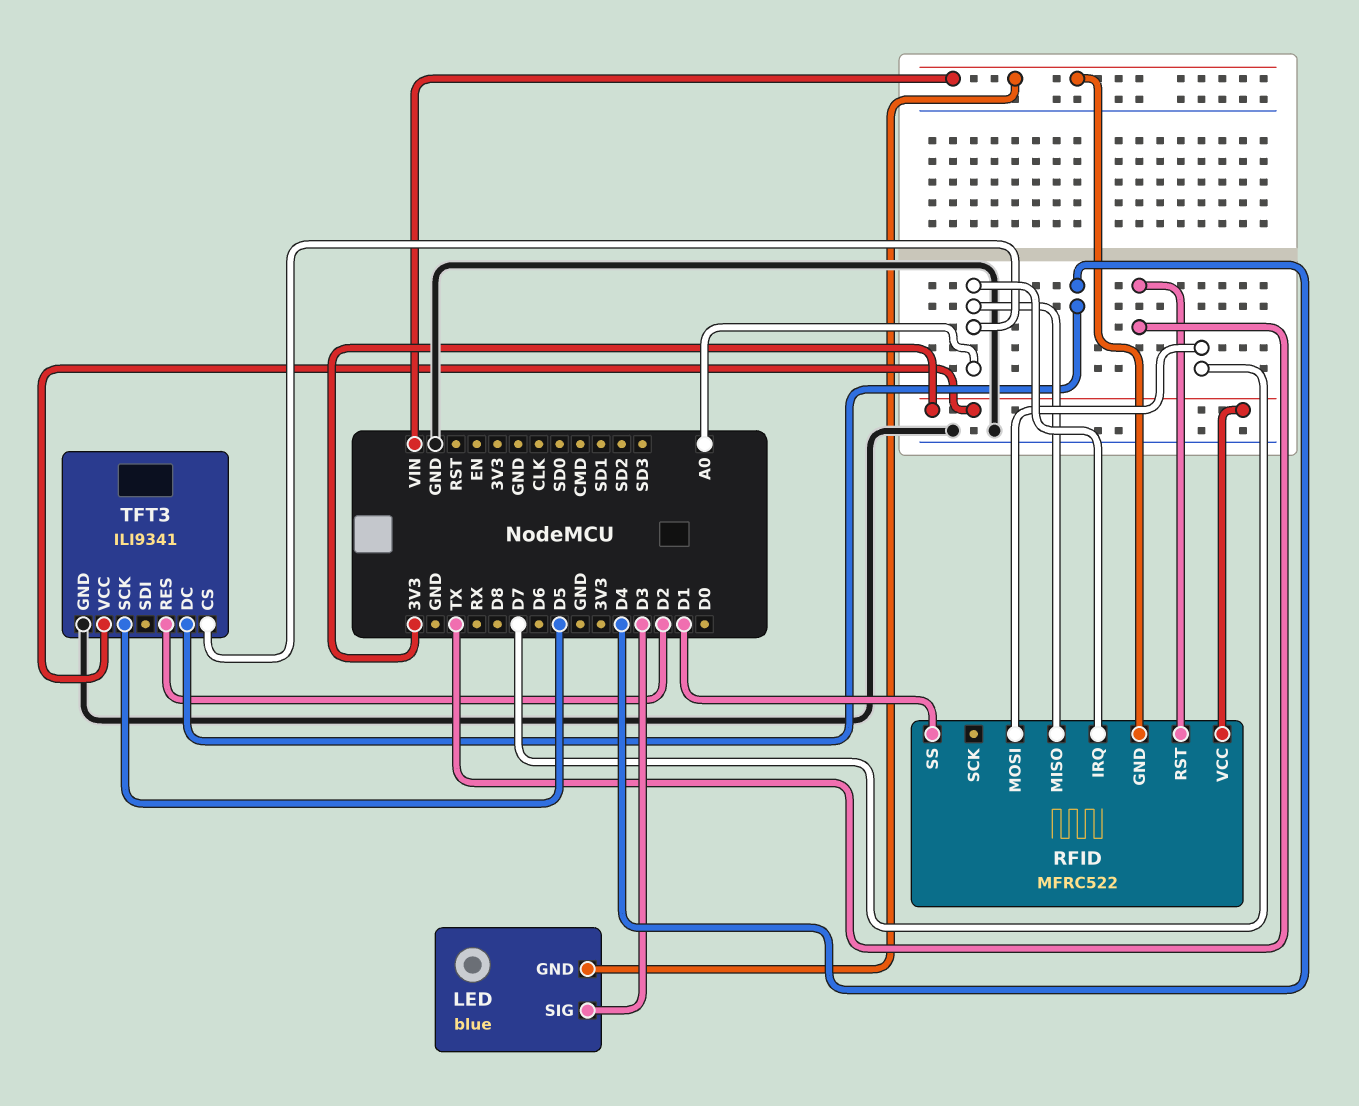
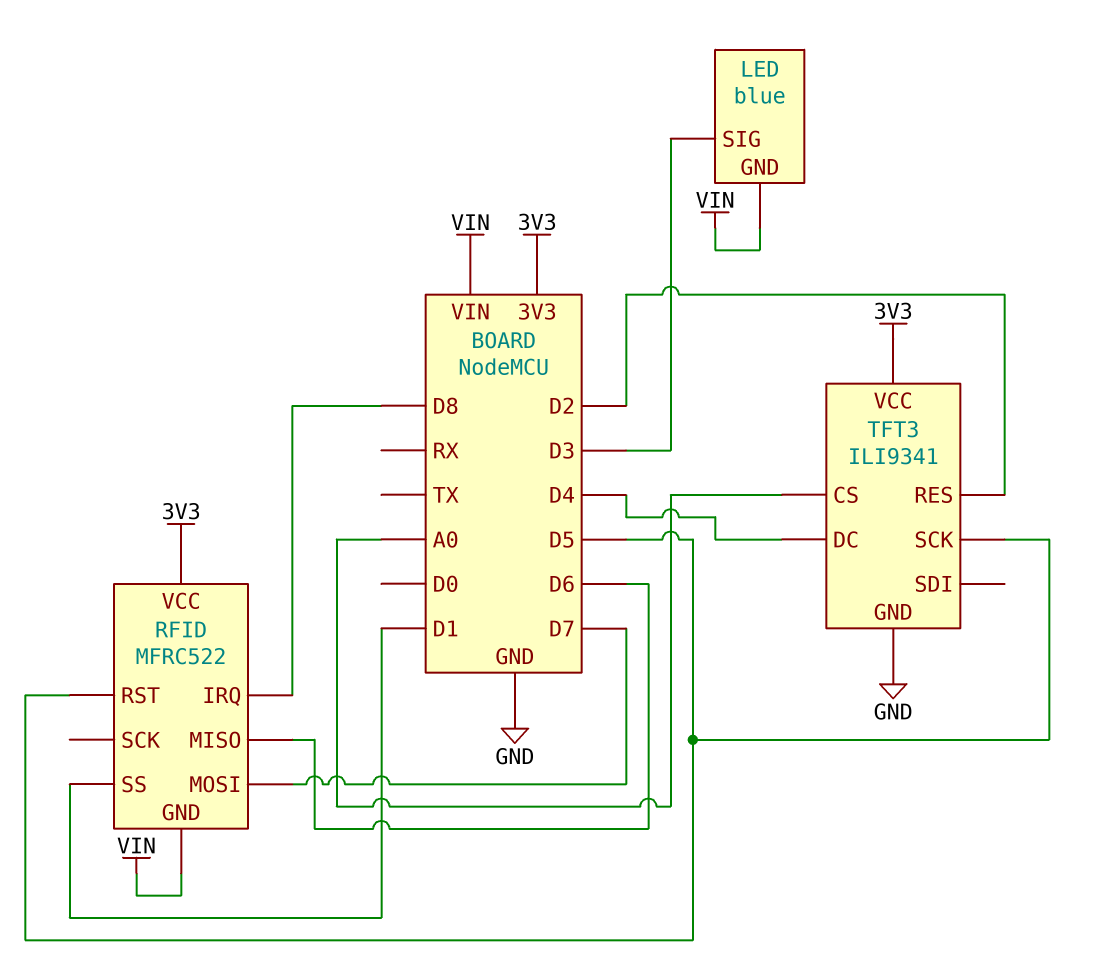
RFID pin IRQ: A0 -> D8
RFID pin MISO: A0 -> D6
RFID pin RST: TX -> D5

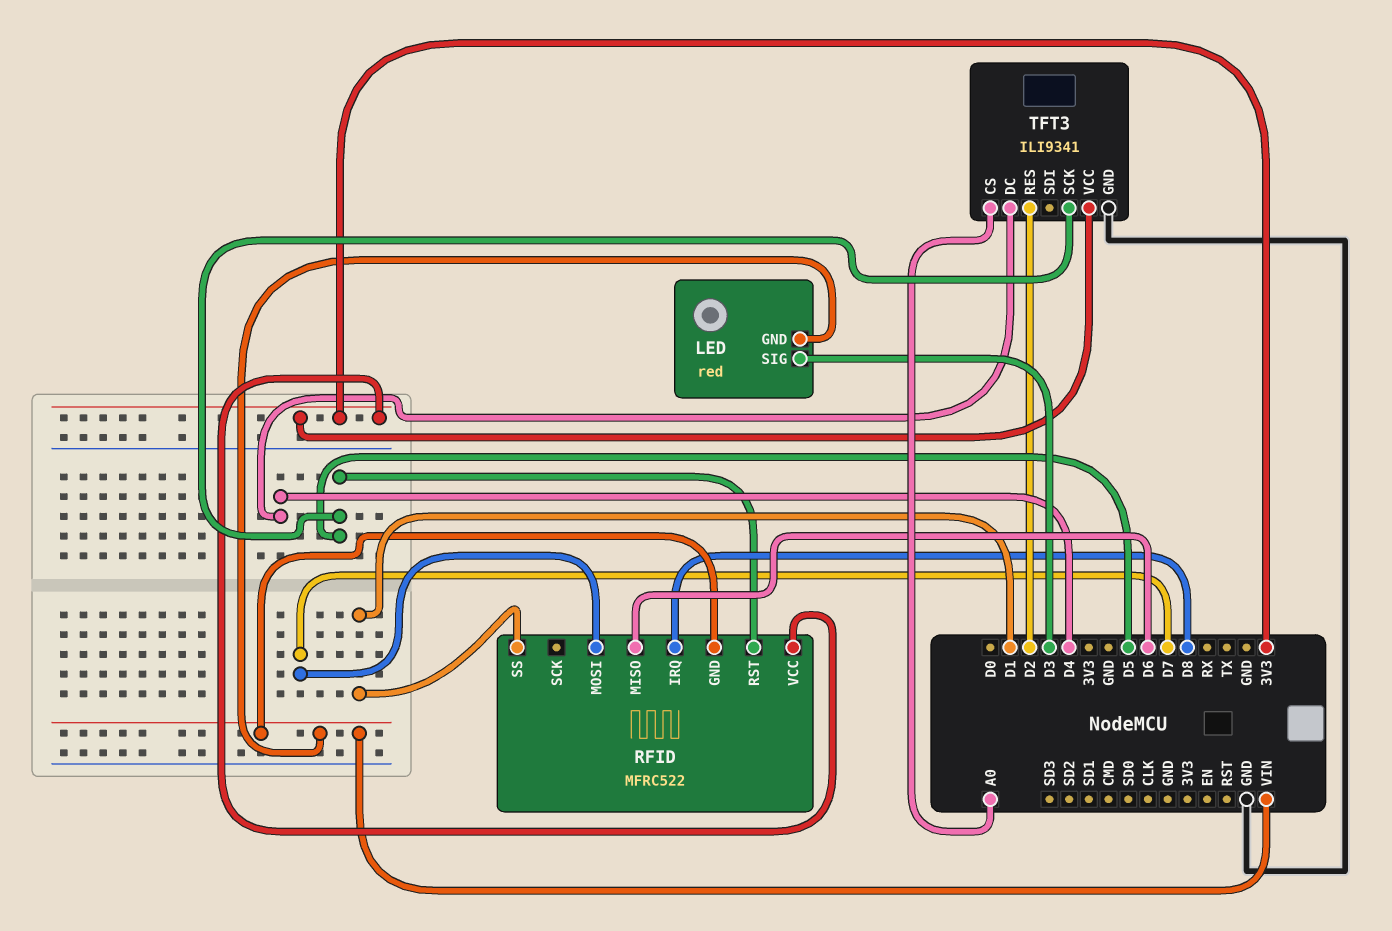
LED: blue -> red

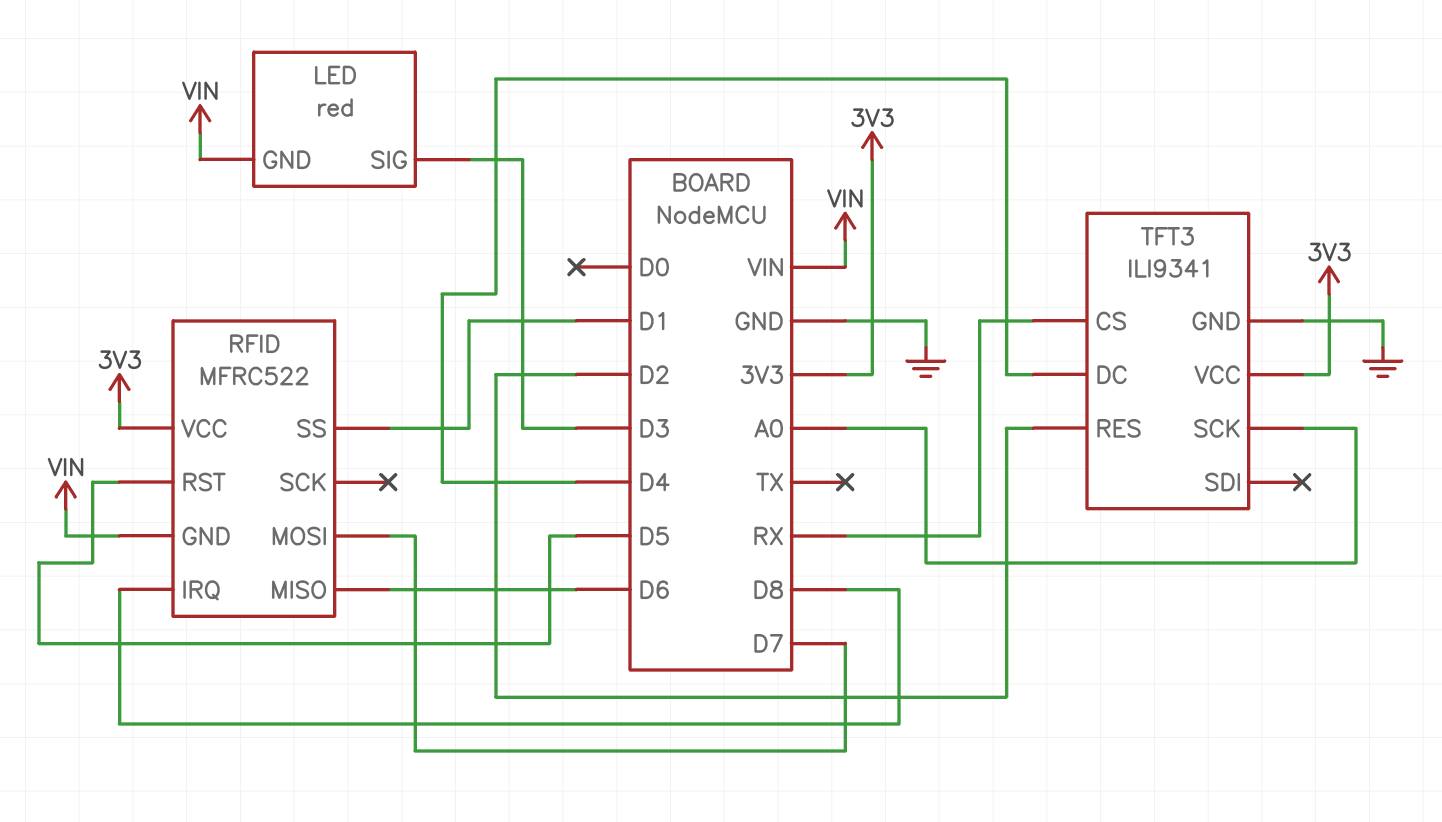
TFT3 pin CS: A0 -> RX
TFT3 pin SCK: D5 -> A0

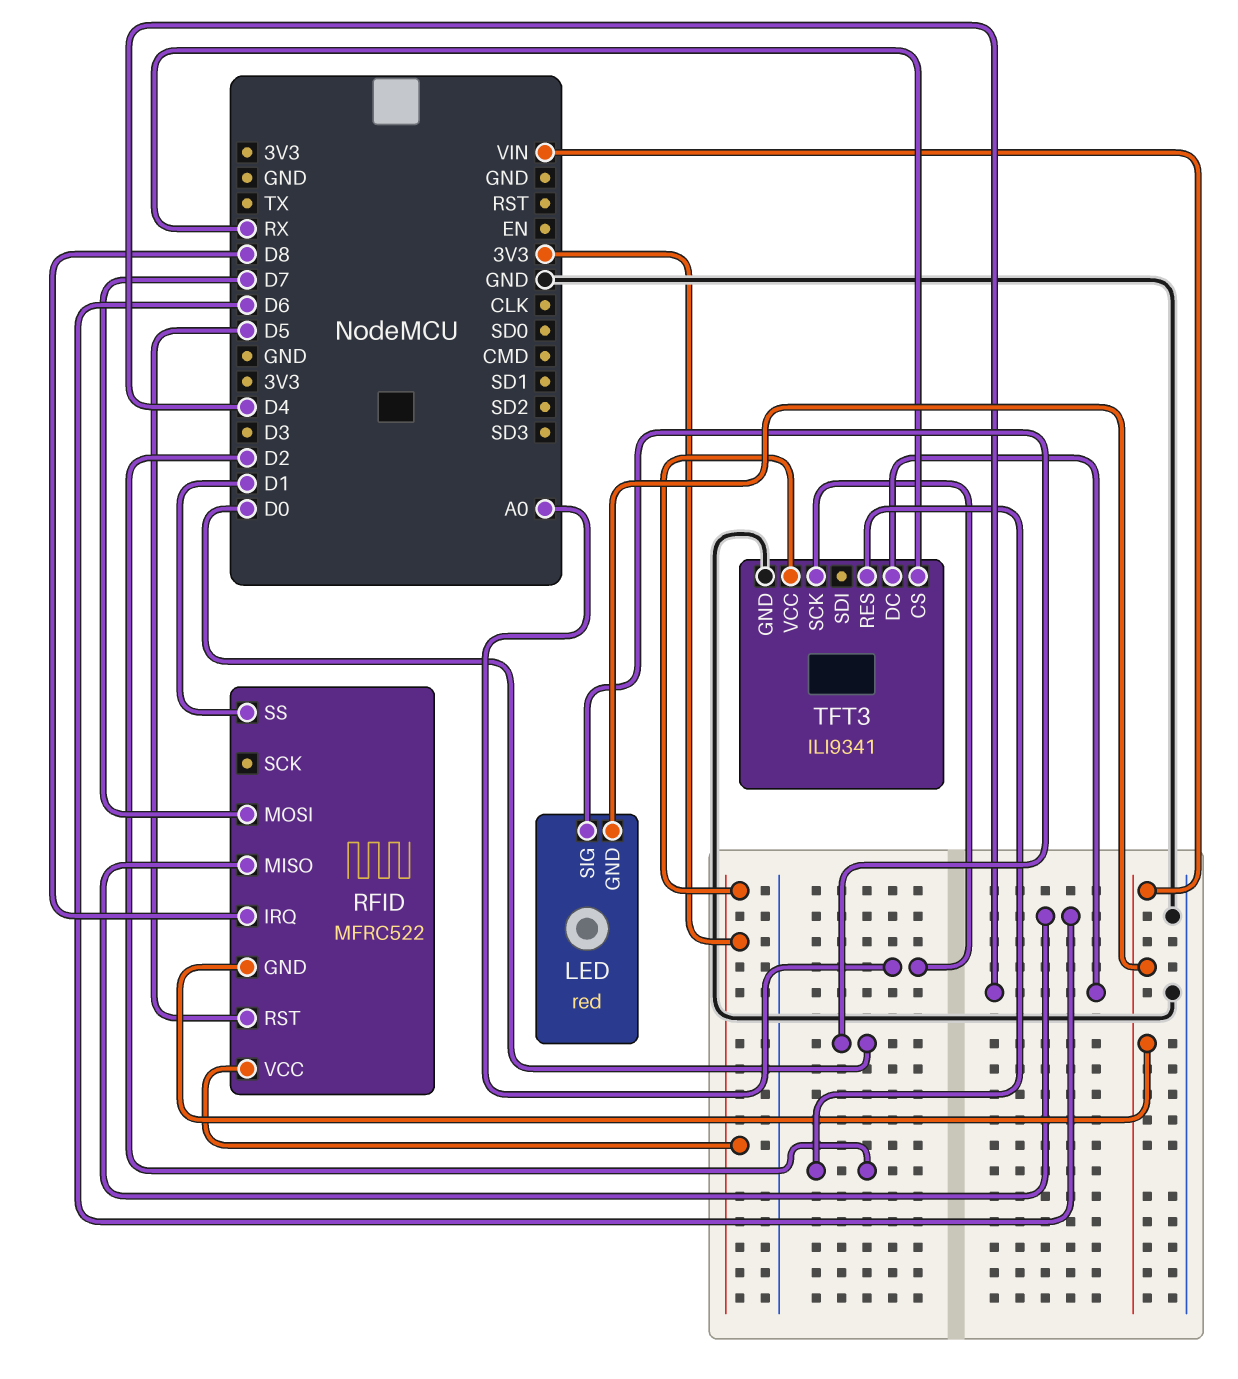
LED pin SIG: D3 -> D0

